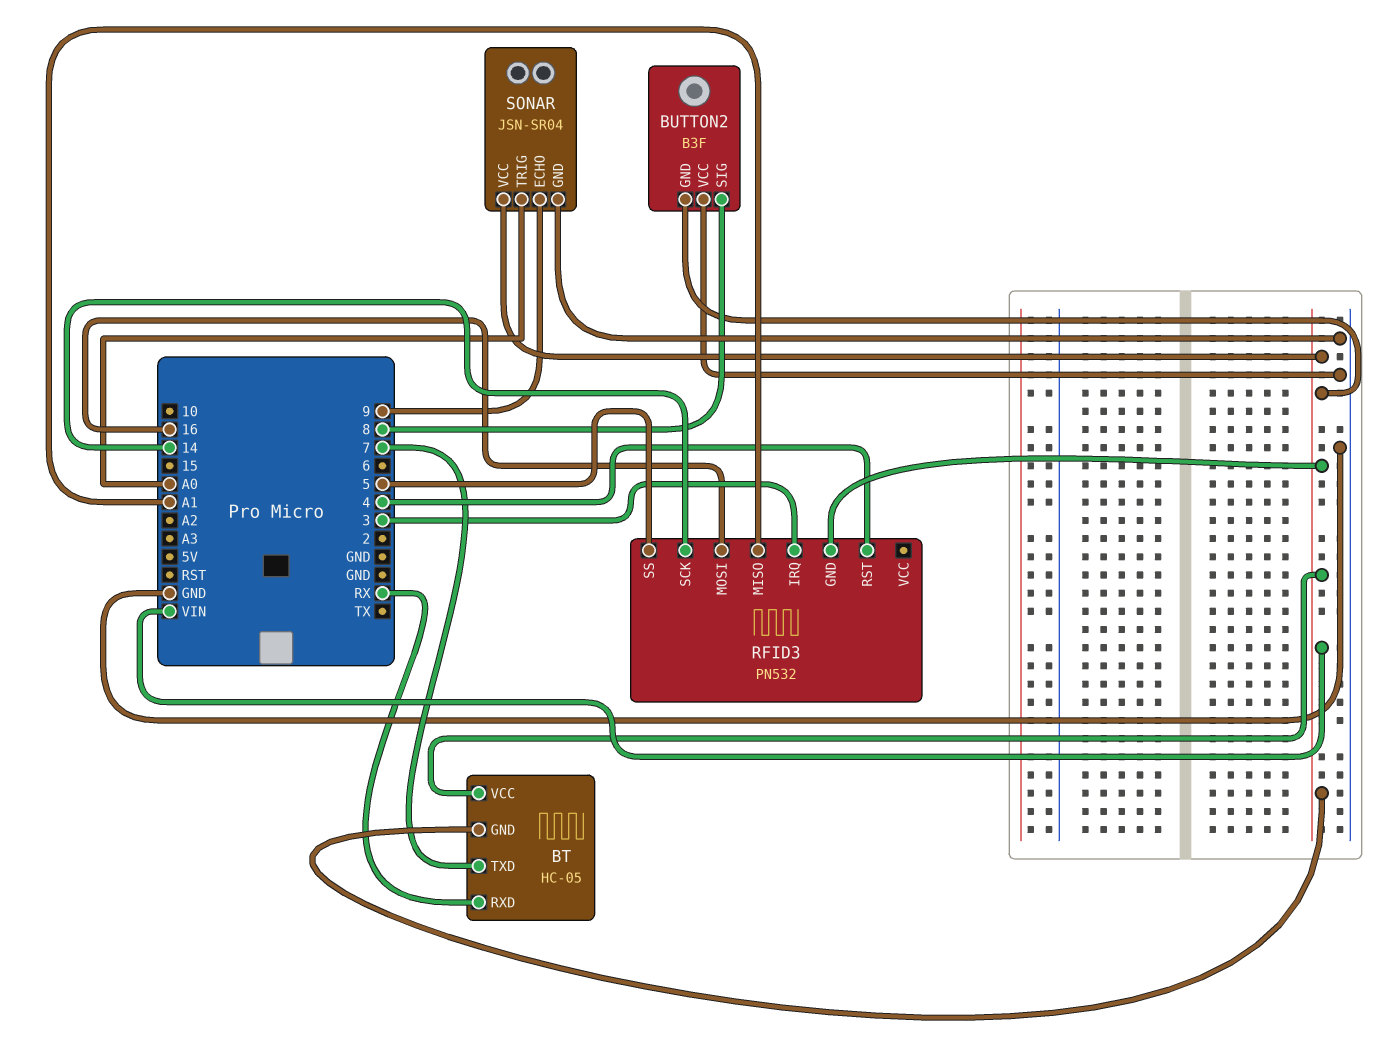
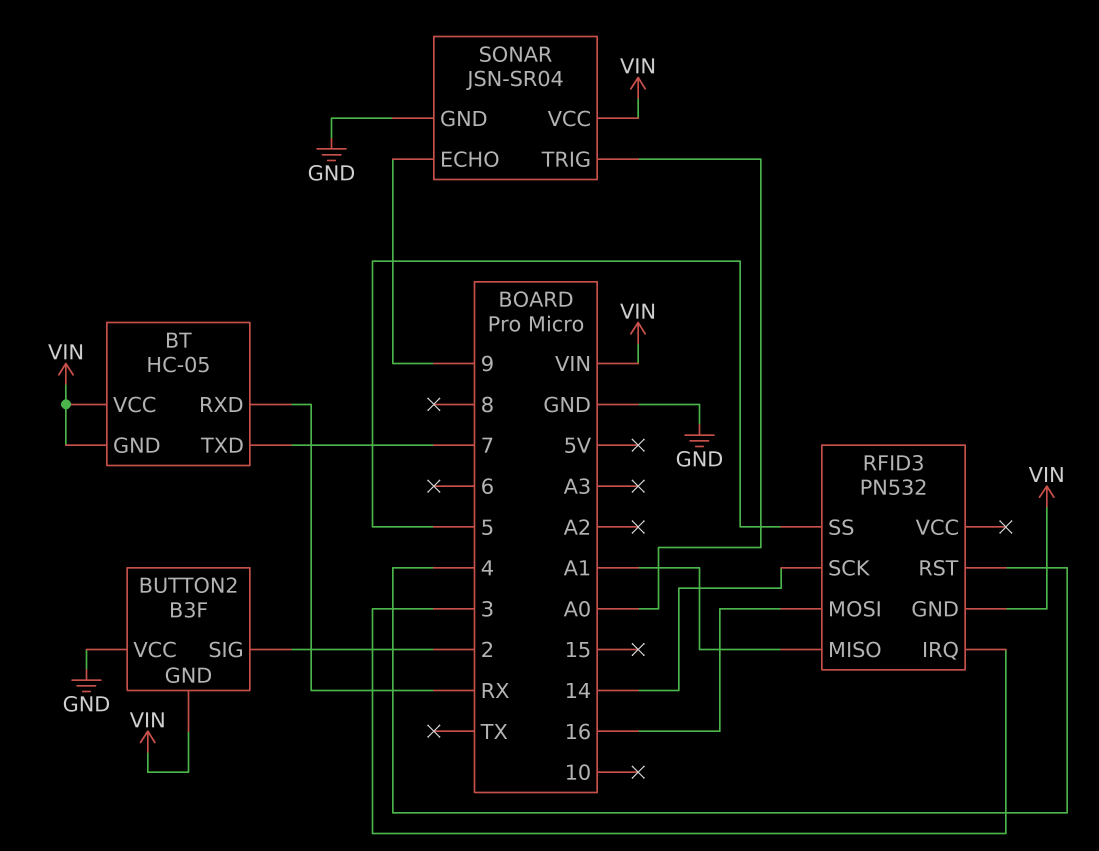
BUTTON2 pin SIG: 8 -> 2

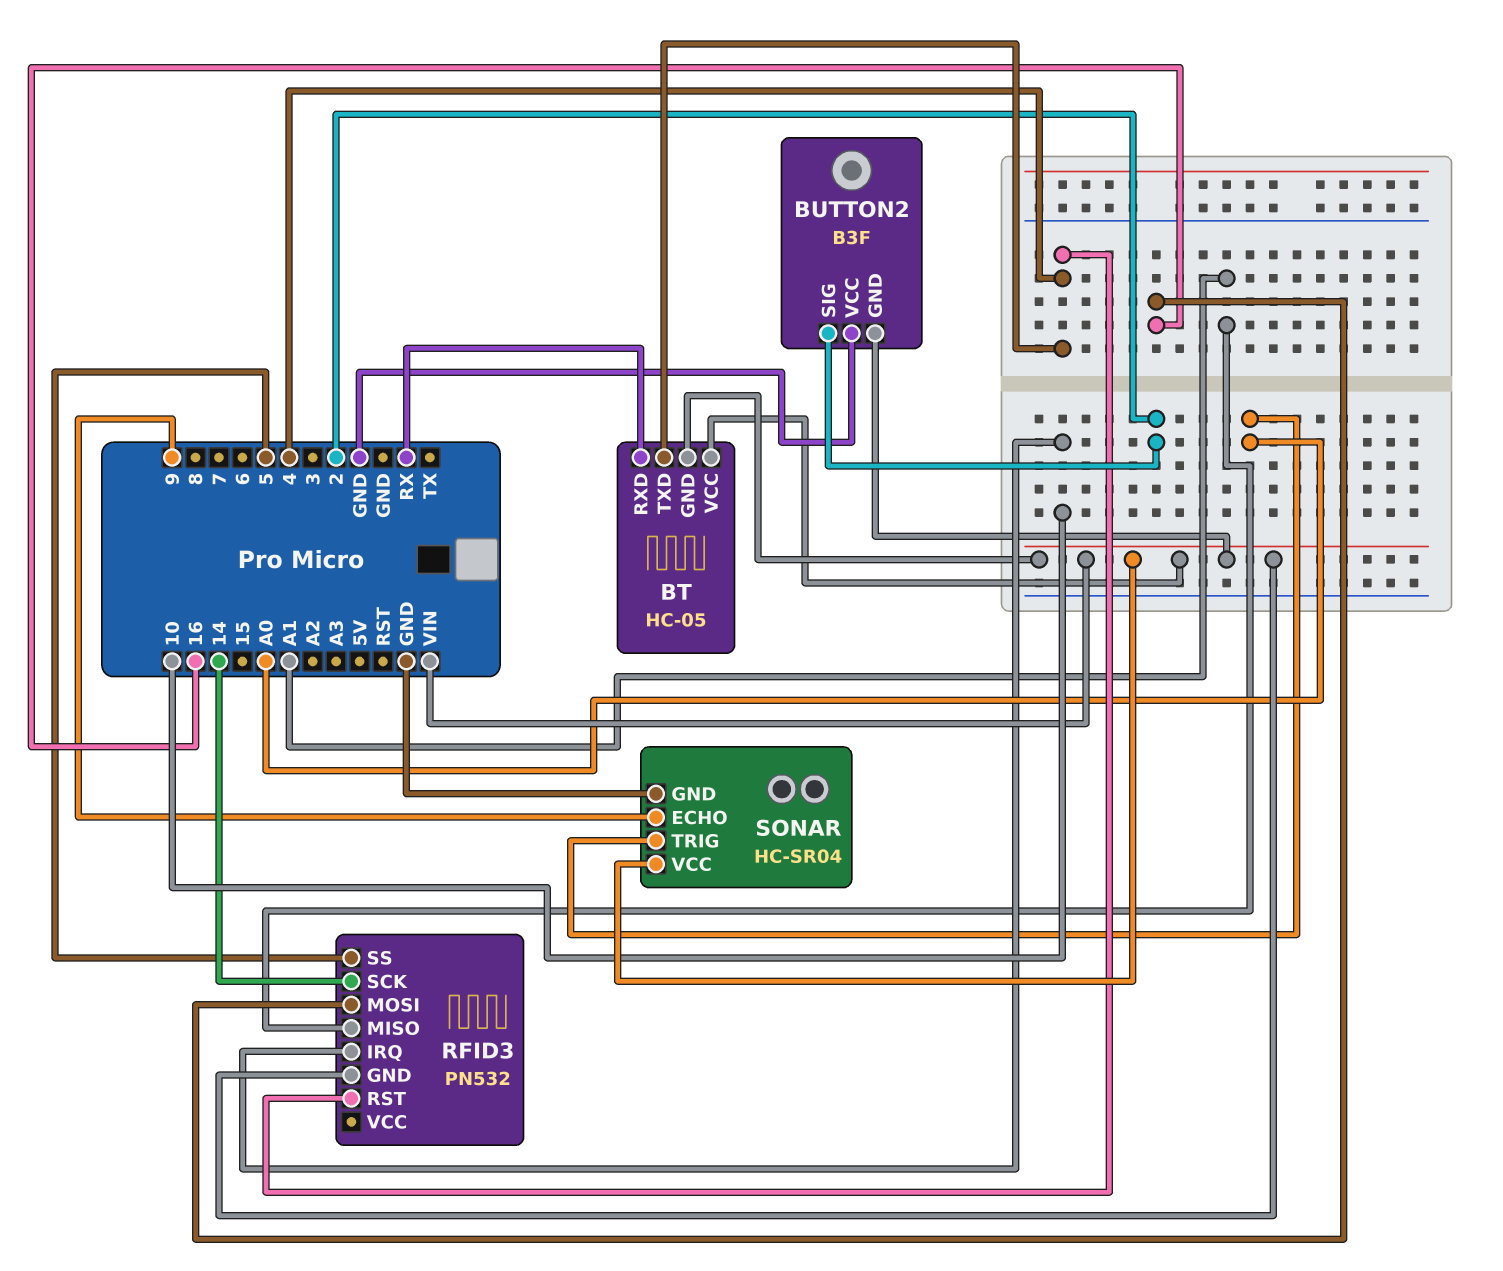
BT pin TXD: 7 -> 4
RFID3 pin IRQ: 3 -> 10
SONAR: JSN-SR04 -> HC-SR04

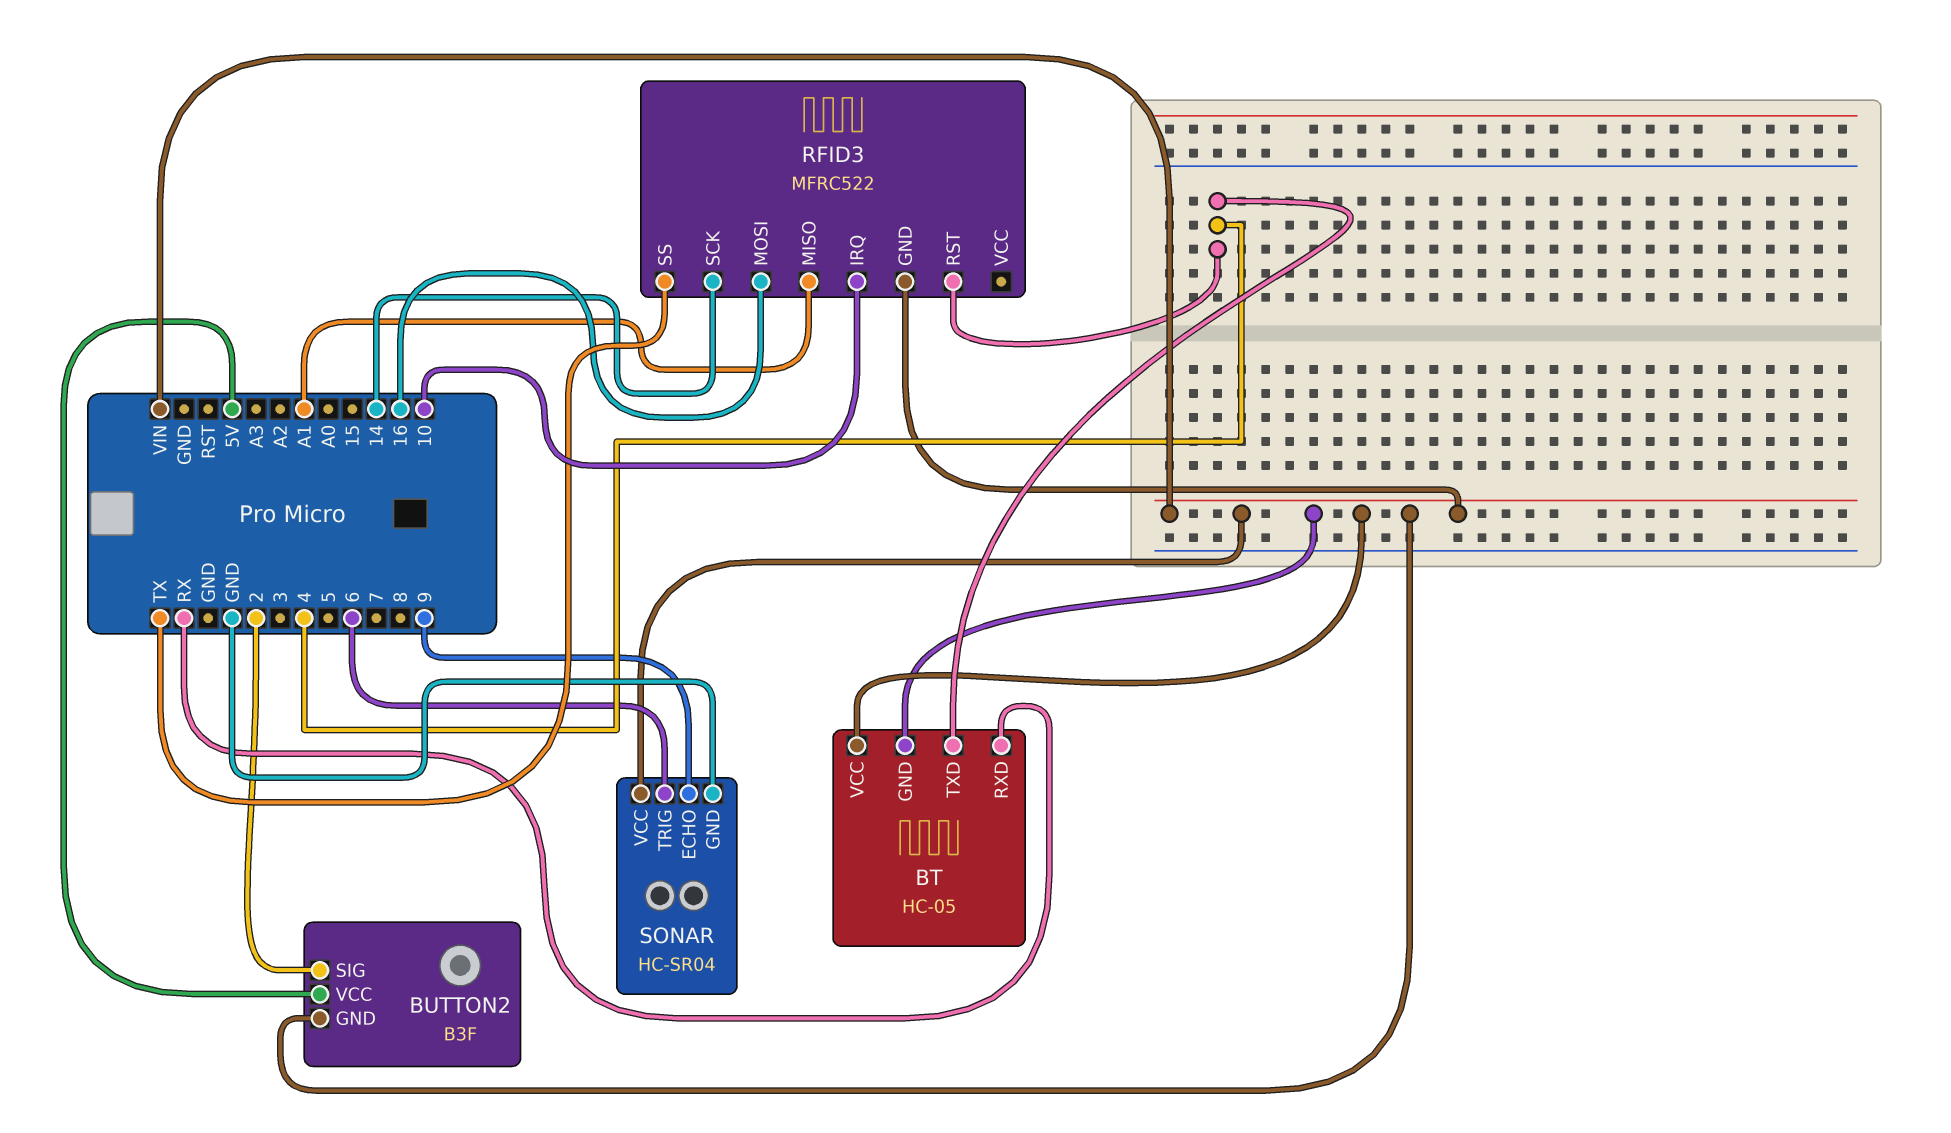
BUTTON2 pin VCC: GND -> 5V
RFID3: PN532 -> MFRC522
RFID3 pin SS: 5 -> TX
SONAR pin TRIG: A0 -> 6

